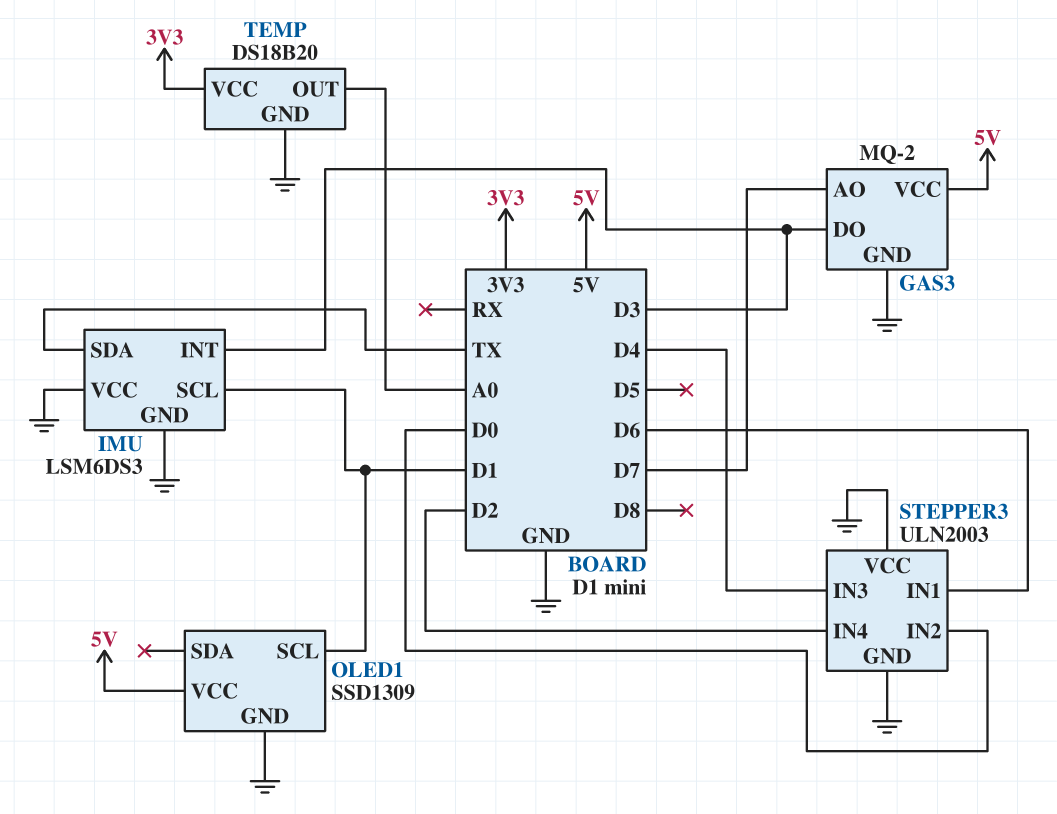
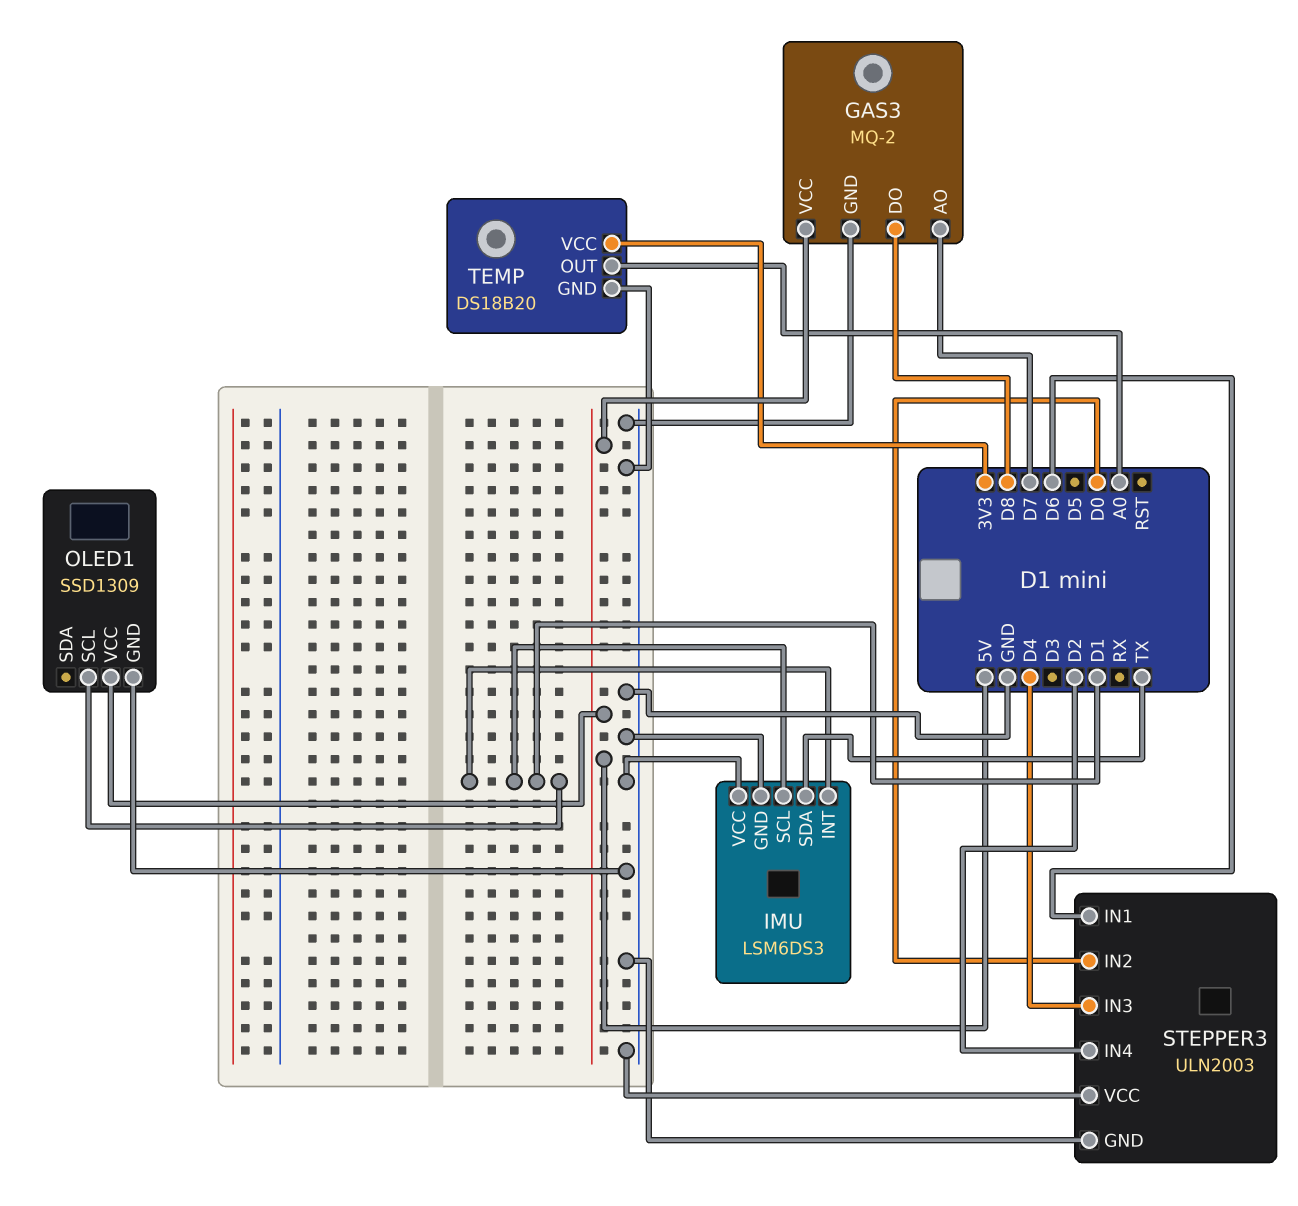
GAS3 pin DO: D3 -> D8
IMU pin INT: D3 -> D1

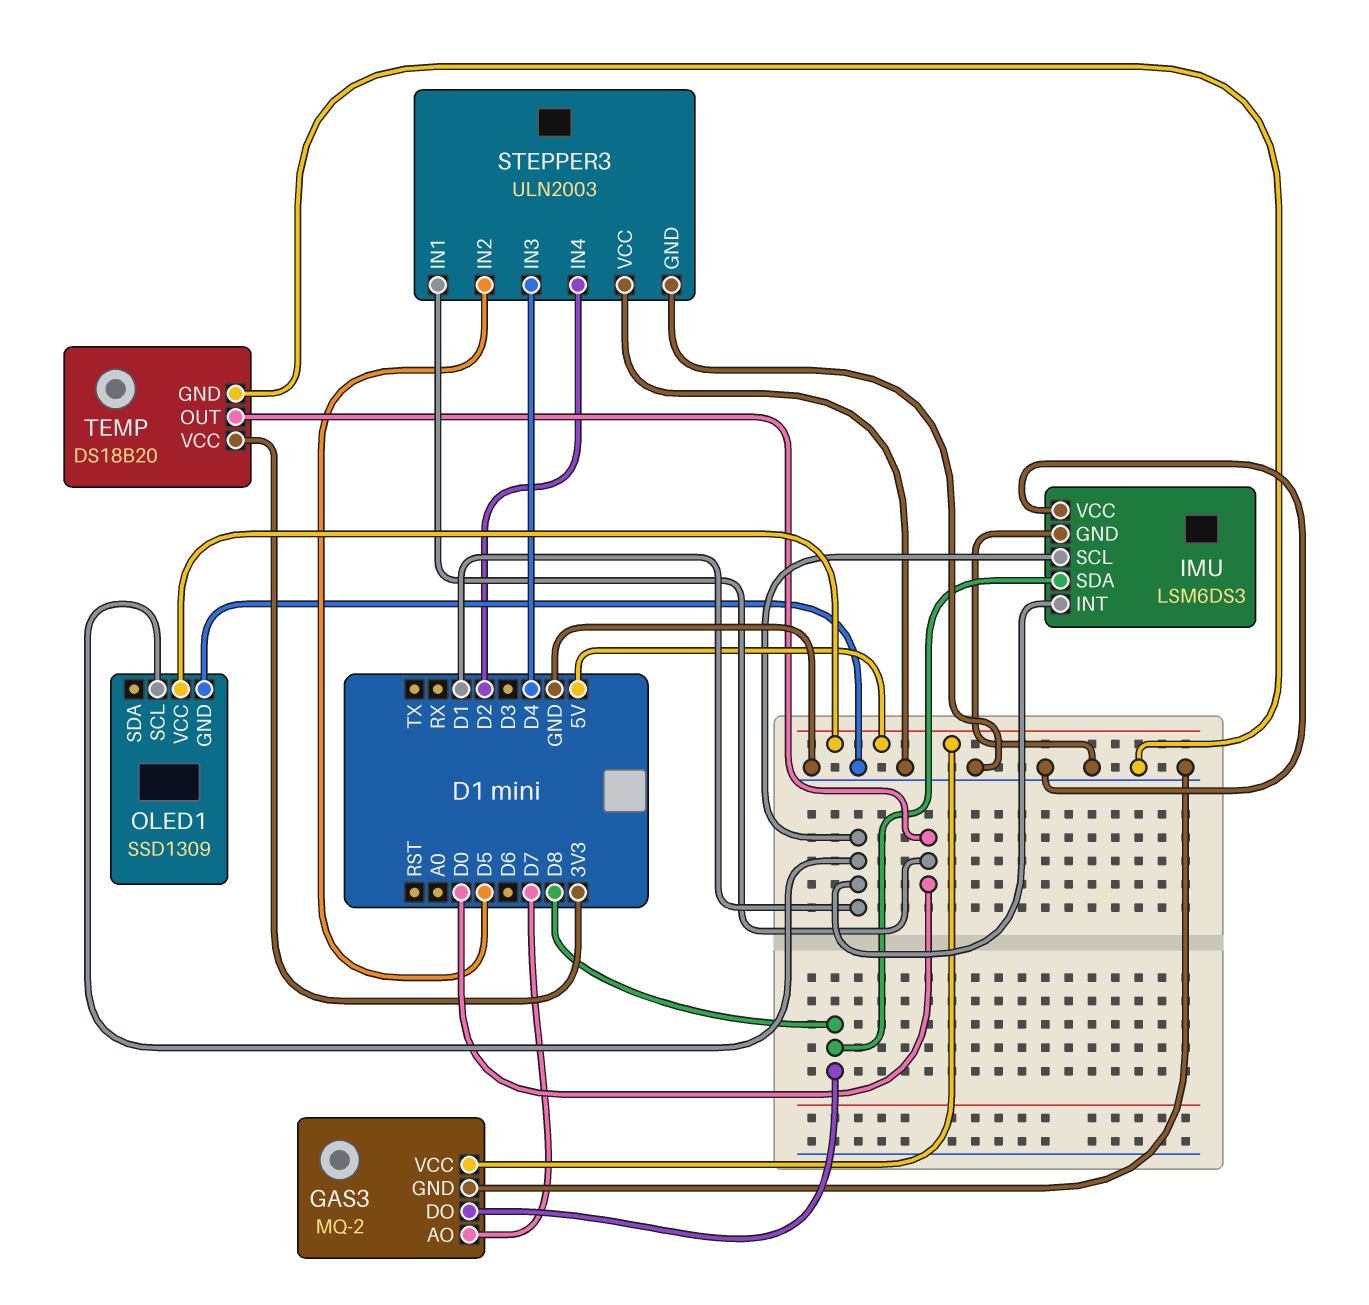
IMU pin SDA: TX -> D8
STEPPER3 pin IN1: D6 -> D0
STEPPER3 pin IN2: D0 -> D5
TEMP pin OUT: A0 -> D0

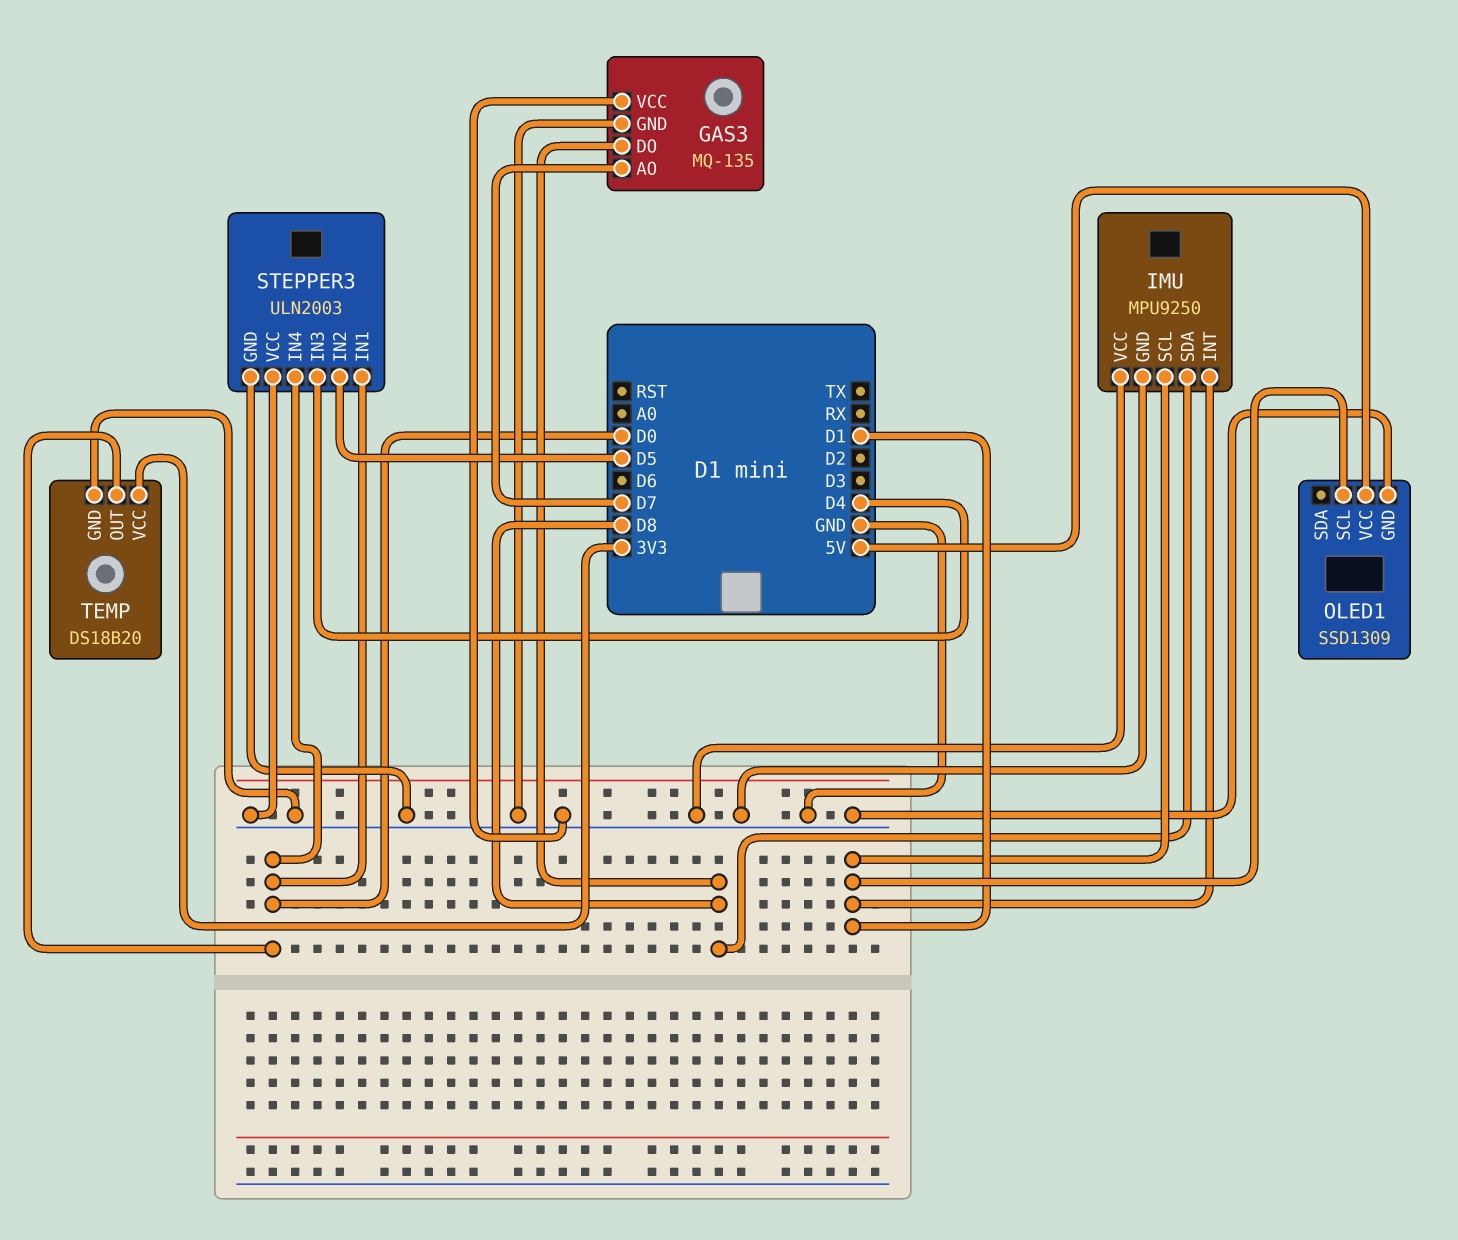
GAS3: MQ-2 -> MQ-135
GAS3 pin VCC: 5V -> GND
IMU: LSM6DS3 -> MPU9250
STEPPER3 pin IN4: D2 -> D0

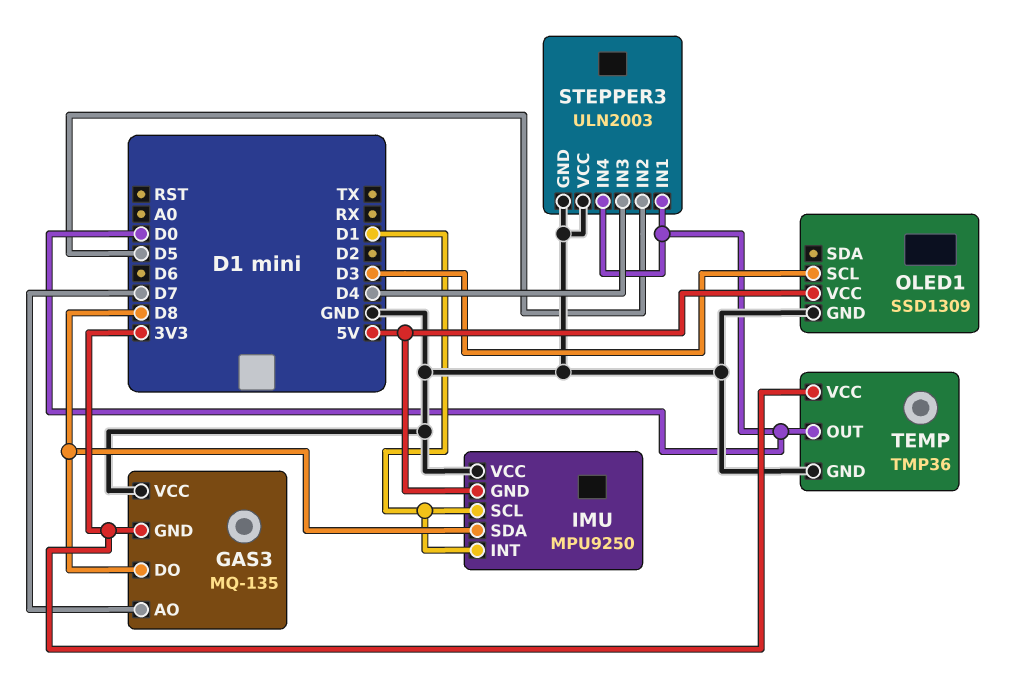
GAS3 pin GND: GND -> 3V3
IMU pin GND: GND -> 5V
OLED1 pin SCL: D1 -> D3
TEMP: DS18B20 -> TMP36

